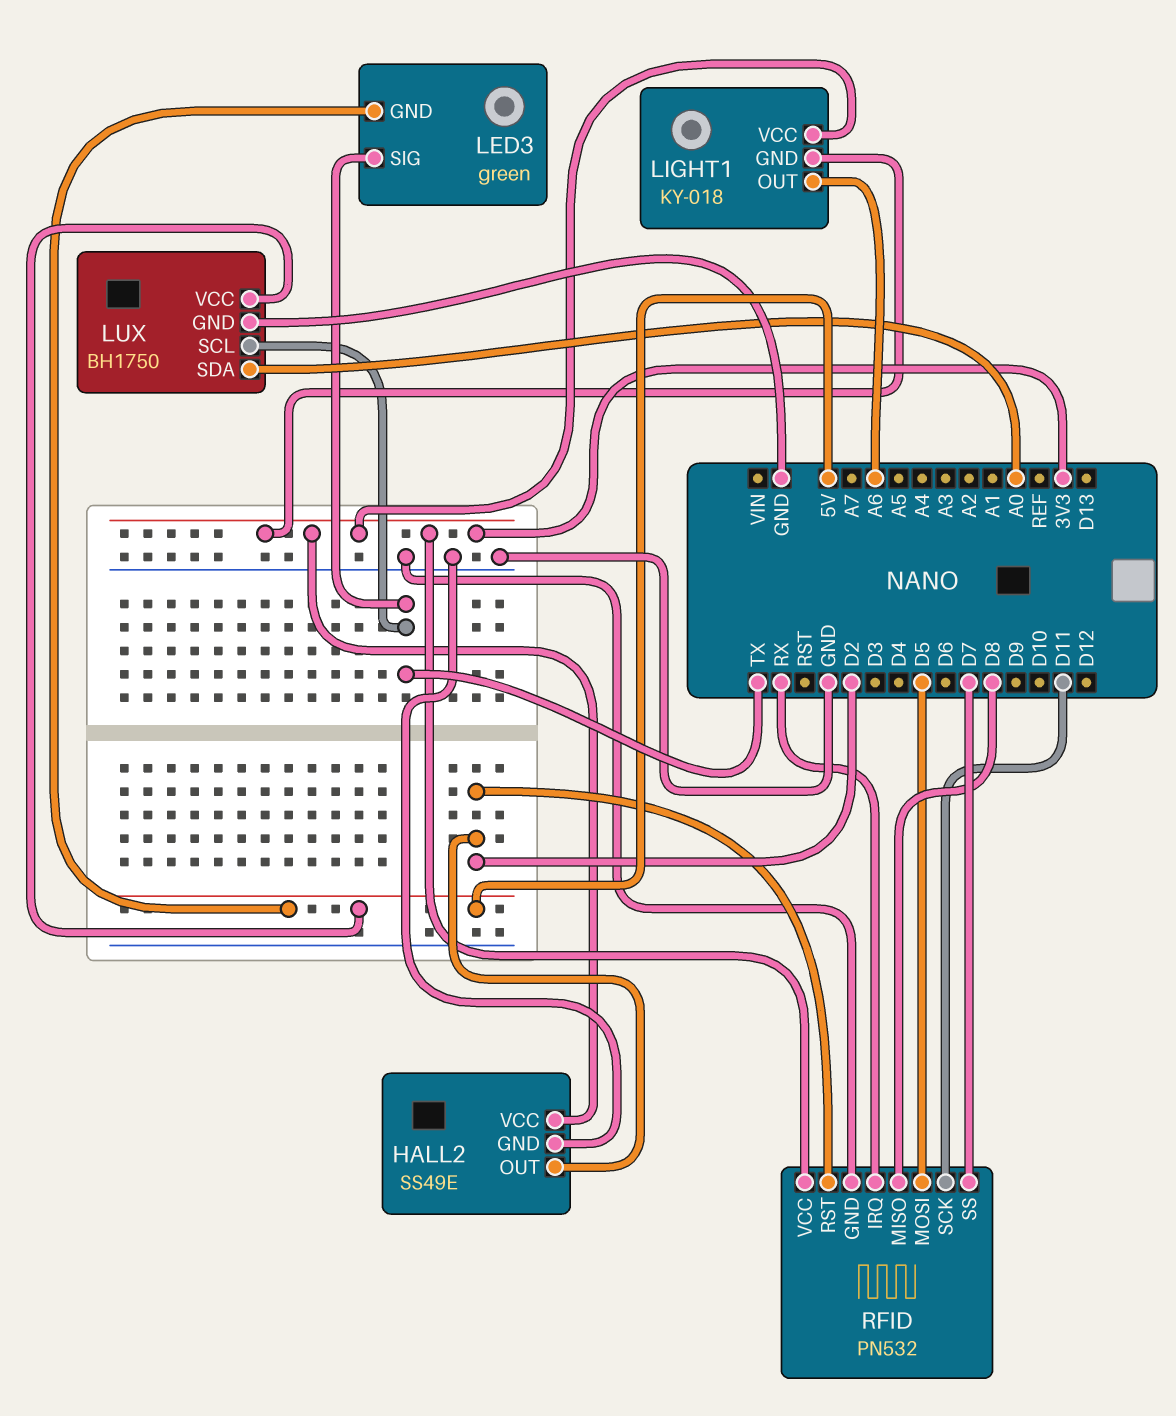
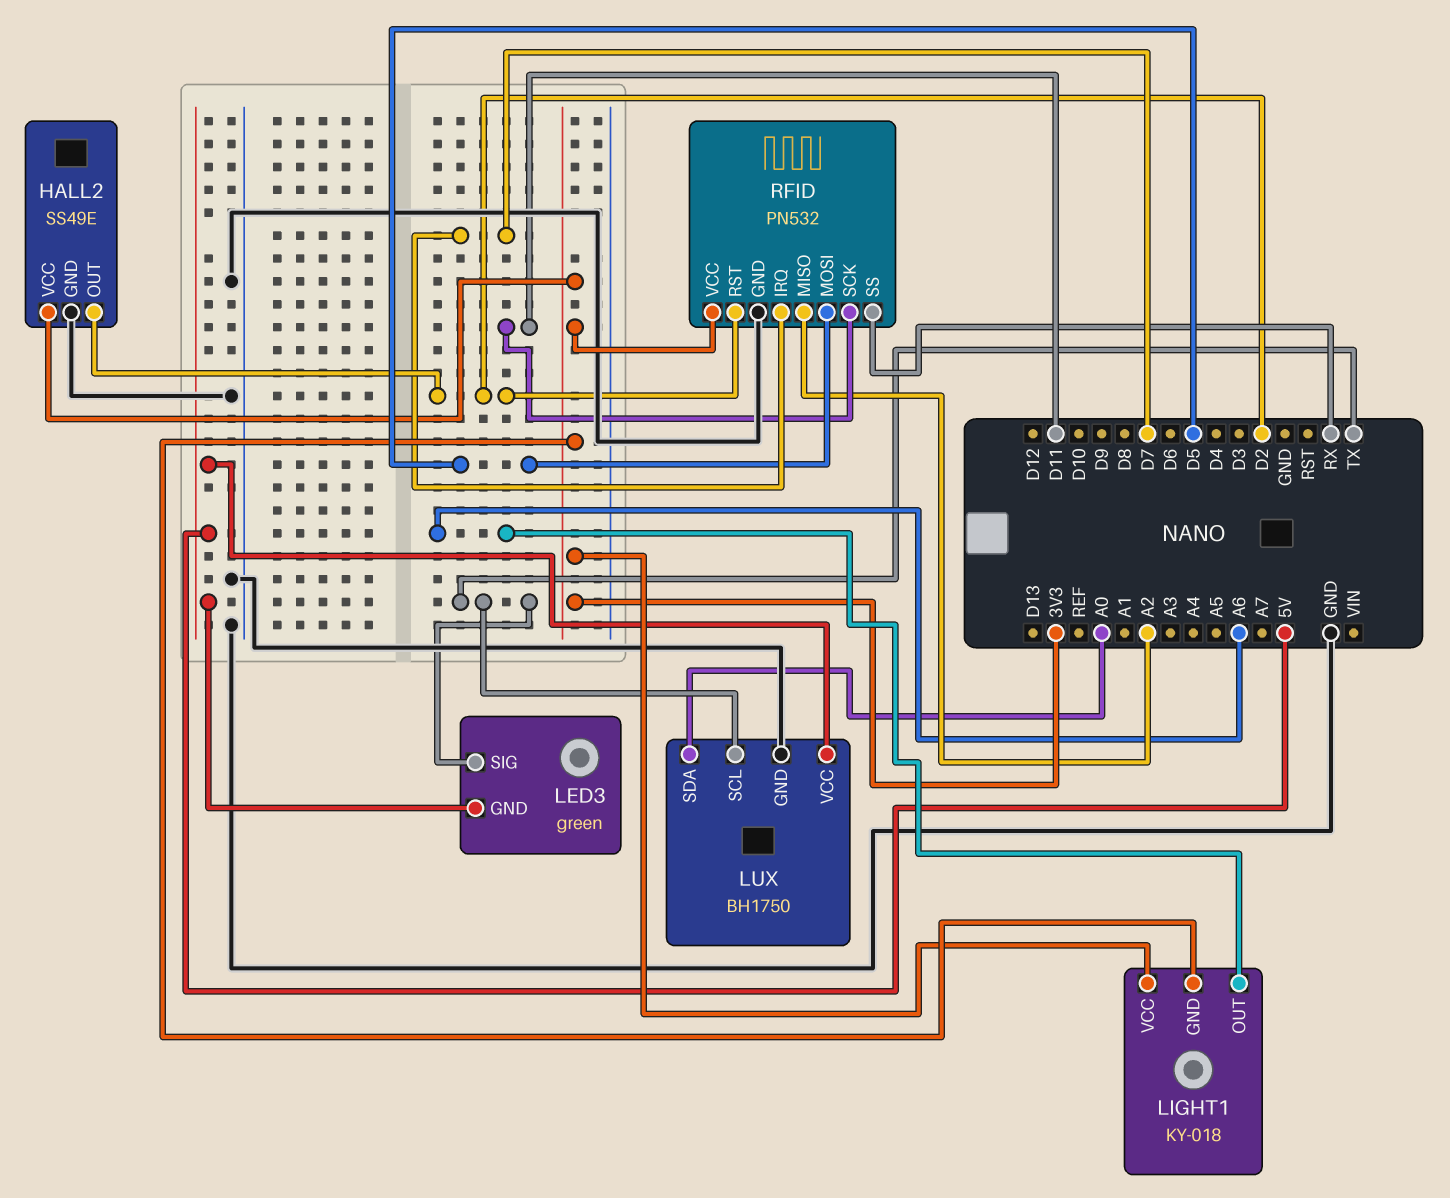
RFID pin IRQ: RX -> D7
RFID pin MISO: D8 -> A2
RFID pin SS: D7 -> RX

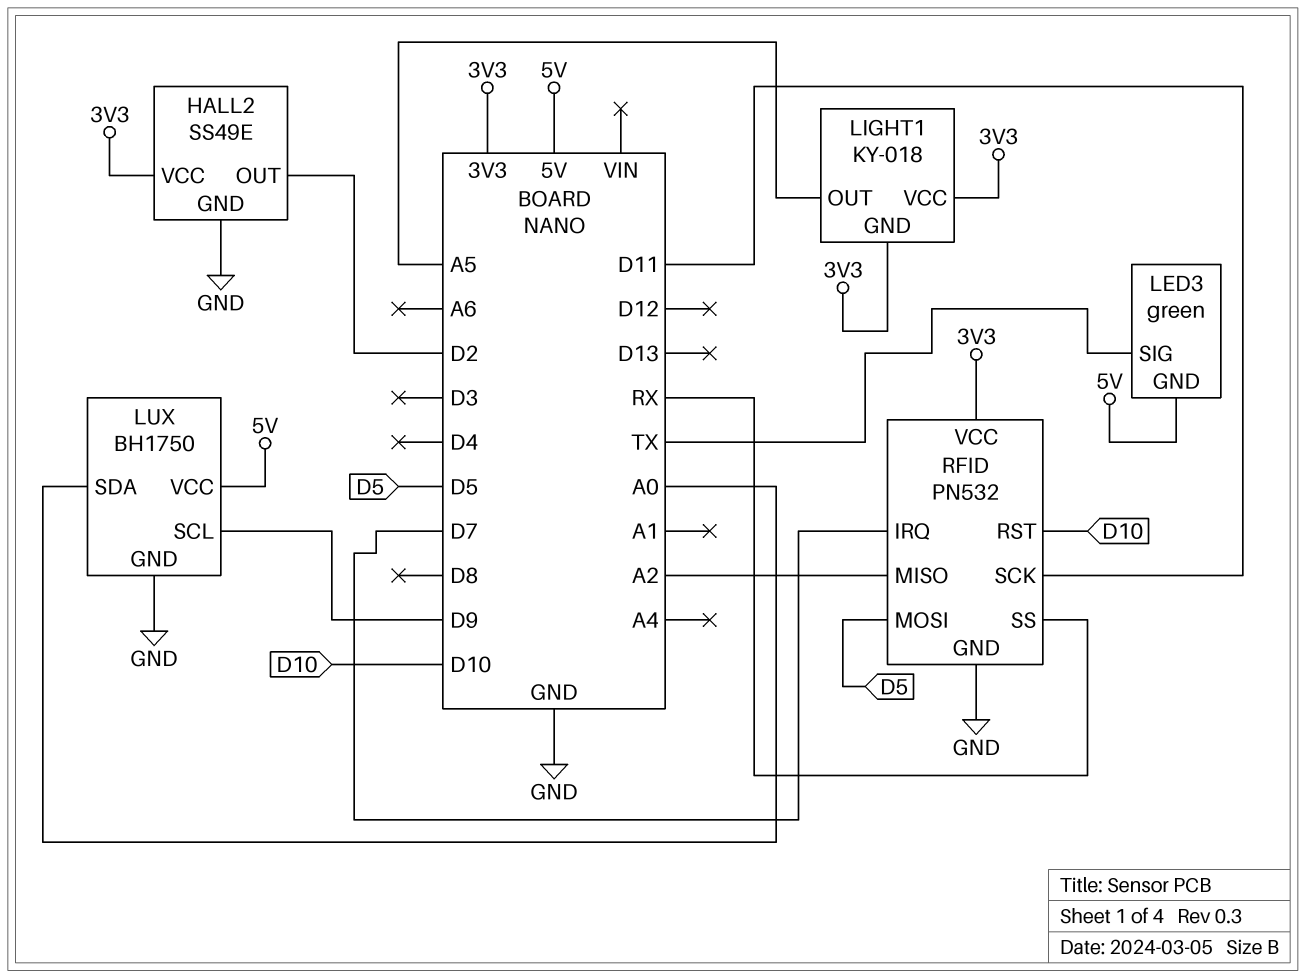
LIGHT1 pin OUT: A6 -> A5
LUX pin SCL: TX -> D9
RFID pin RST: D2 -> D10

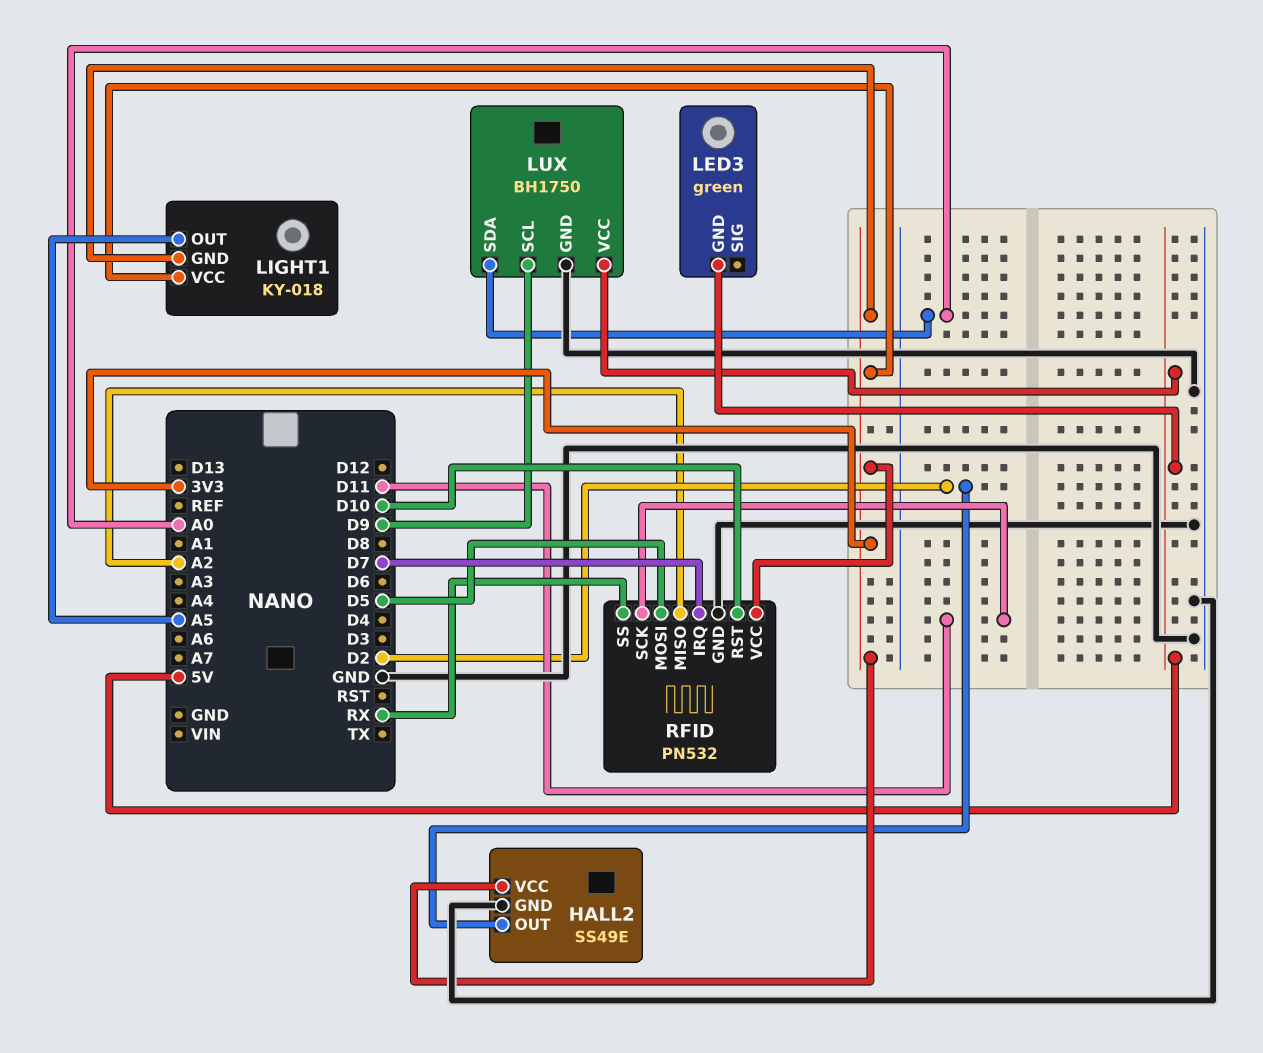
LED3 pin SIG: TX -> none

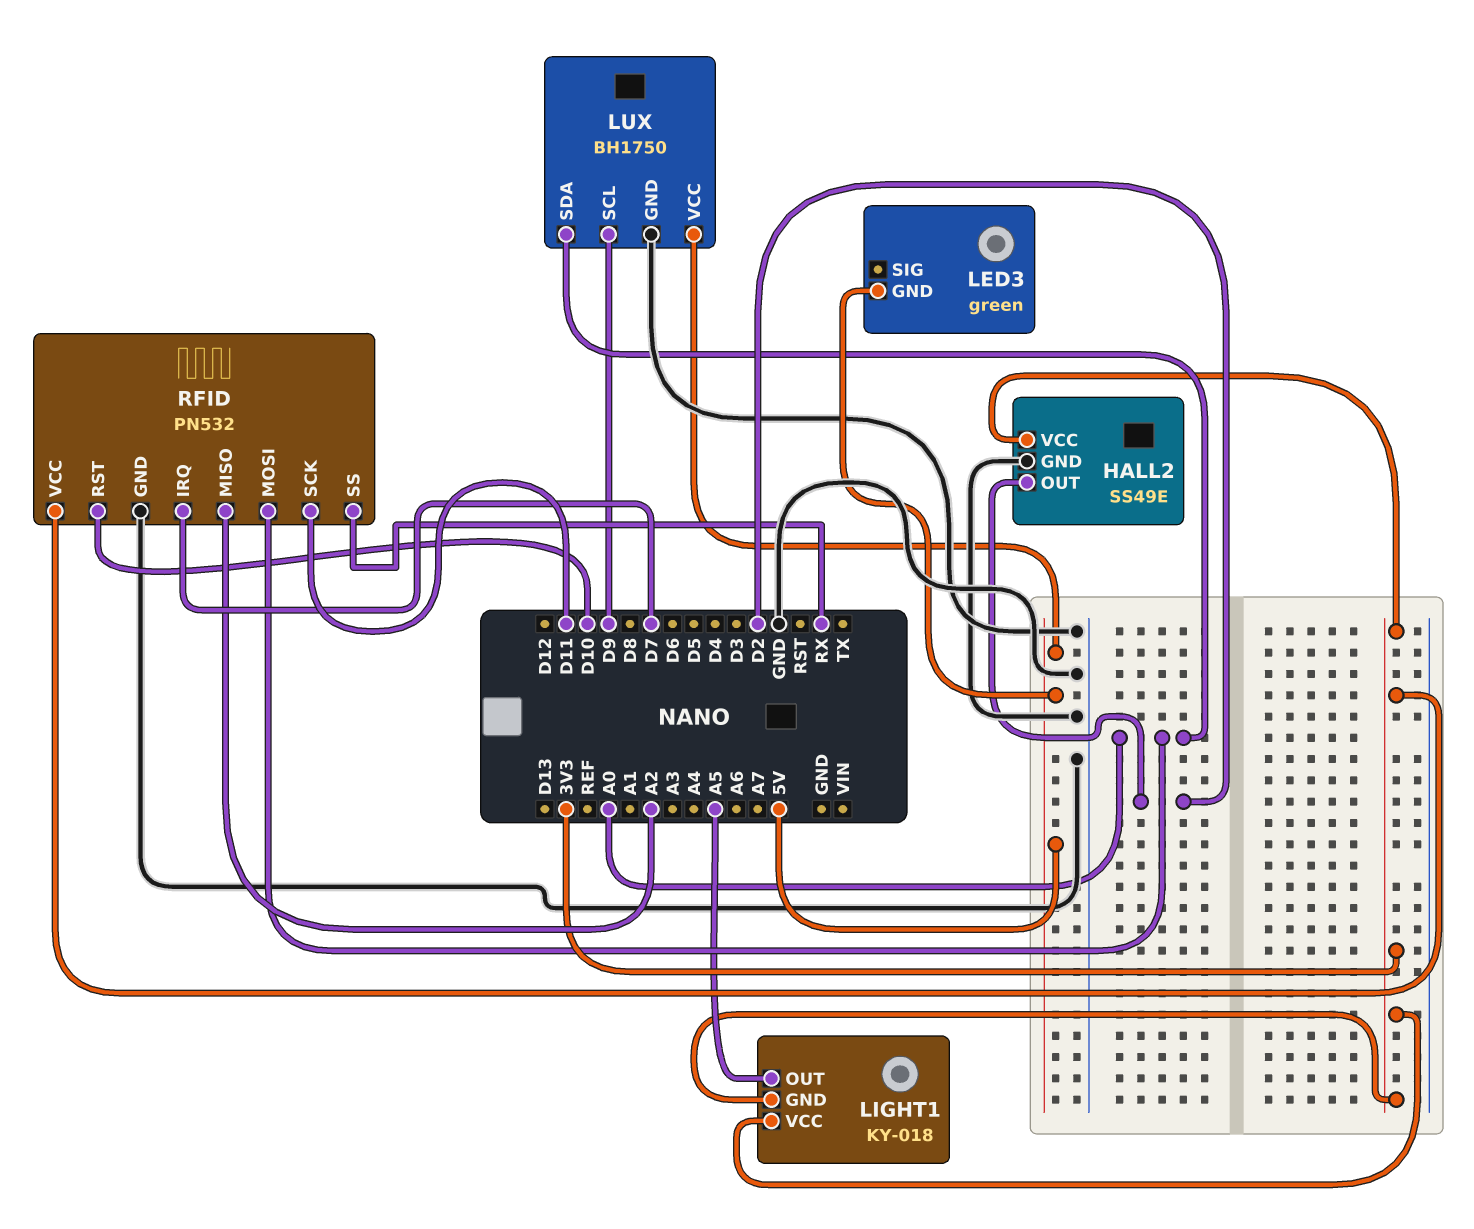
RFID pin MOSI: D5 -> A0

